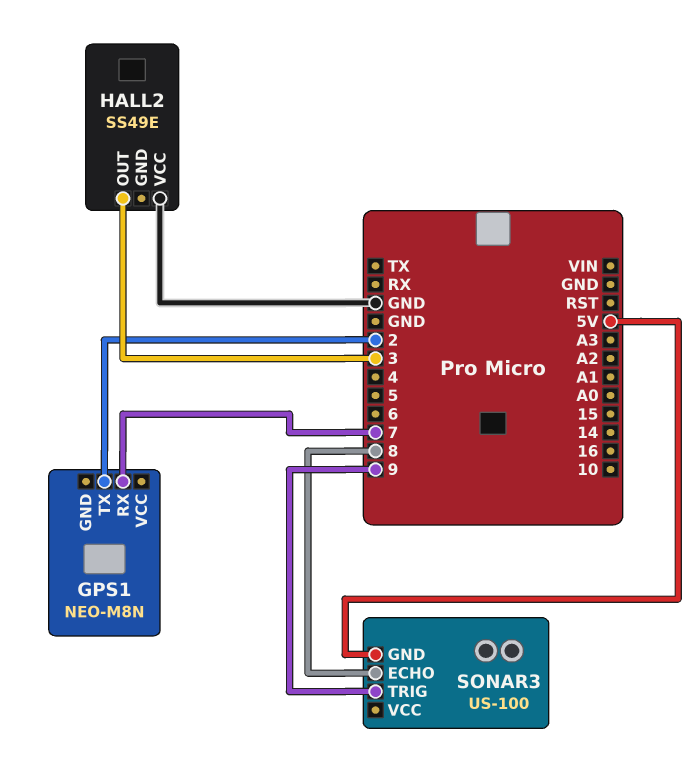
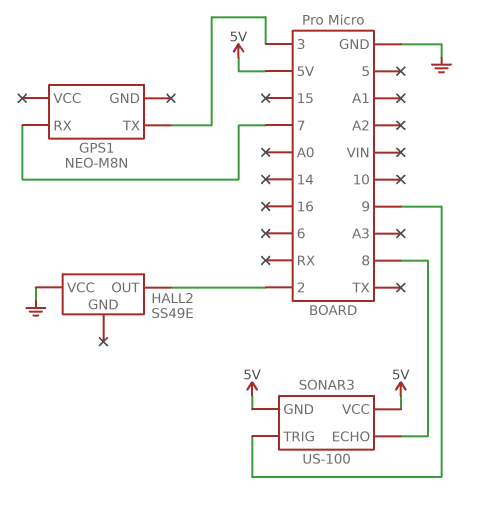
GPS1 pin TX: 2 -> 3
HALL2 pin OUT: 3 -> 2
SONAR3 pin VCC: none -> 5V

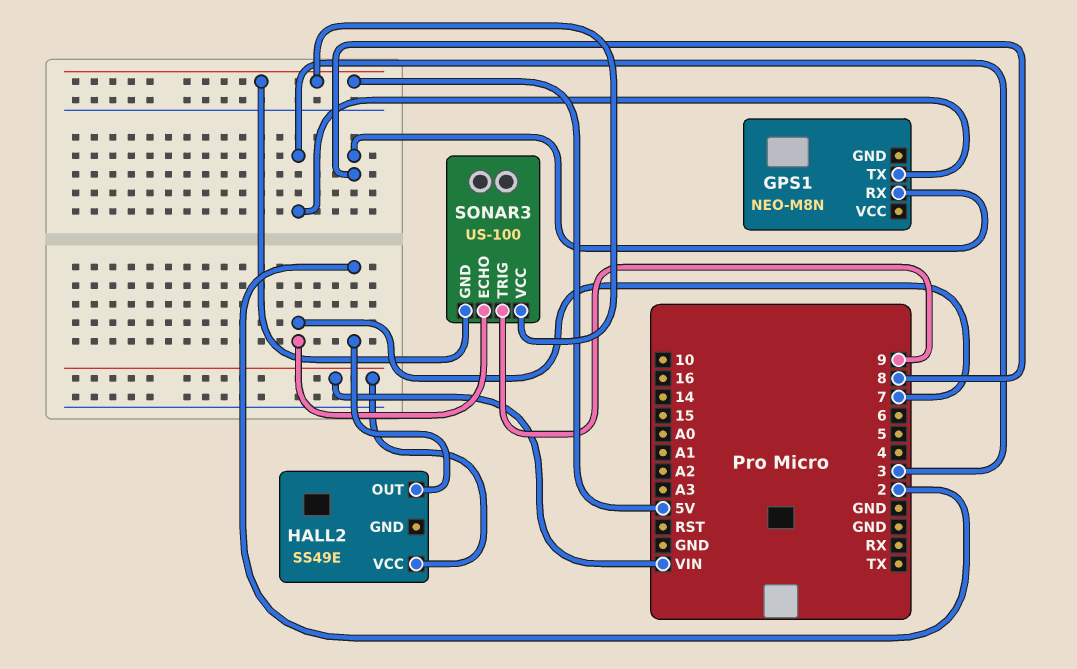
GPS1 pin RX: 7 -> 8
HALL2 pin VCC: GND -> VIN
SONAR3 pin ECHO: 8 -> 7

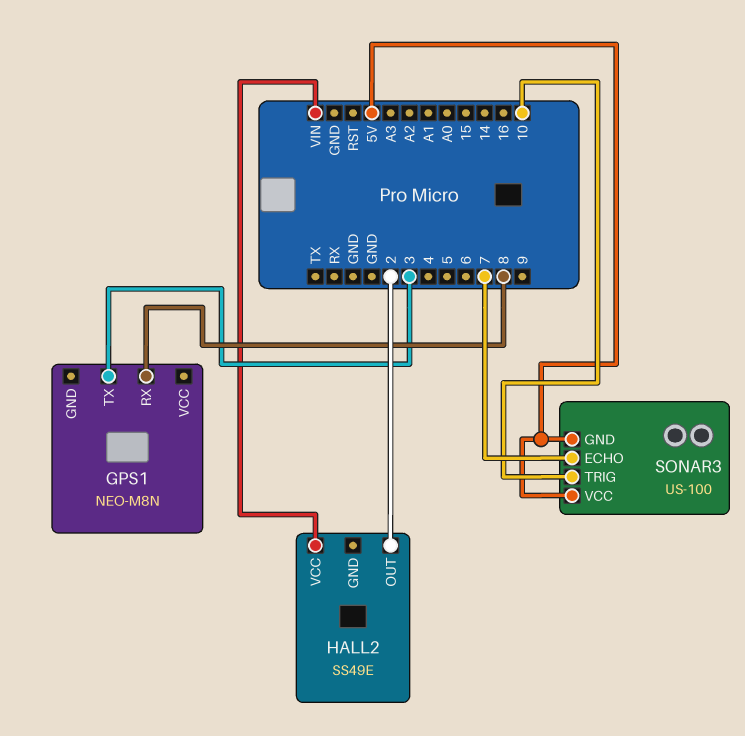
SONAR3 pin TRIG: 9 -> 10

